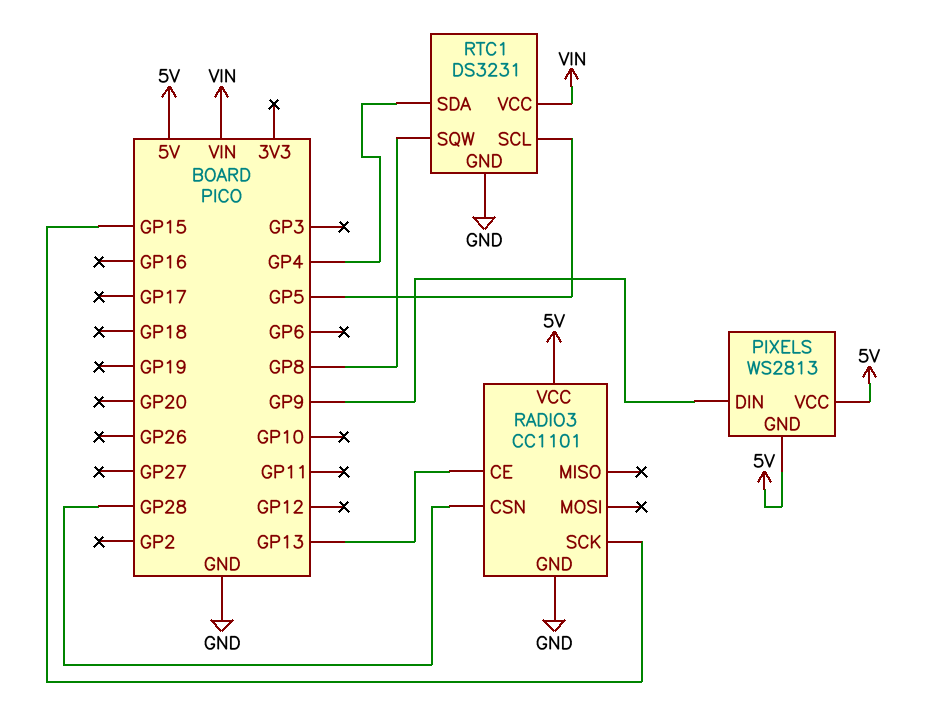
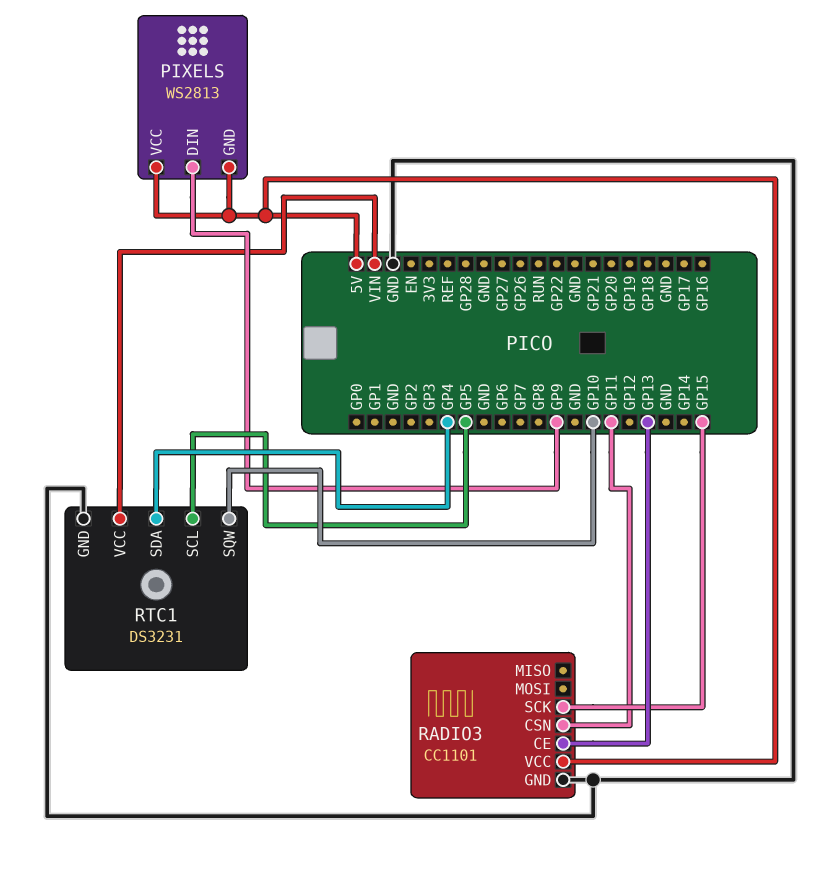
RADIO3 pin CSN: GP28 -> GP11
RTC1 pin SQW: GP8 -> GP10

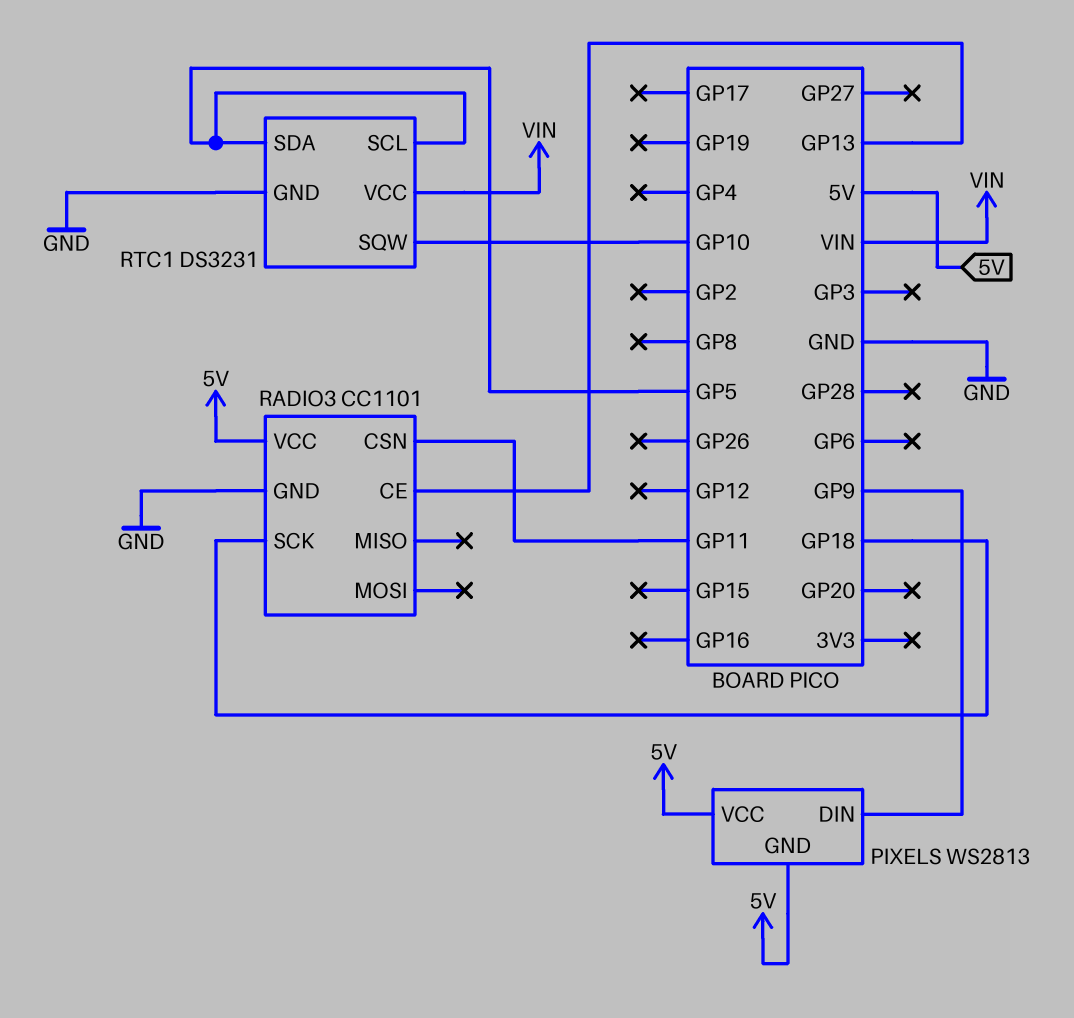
RADIO3 pin SCK: GP15 -> GP18
RTC1 pin SDA: GP4 -> GP5

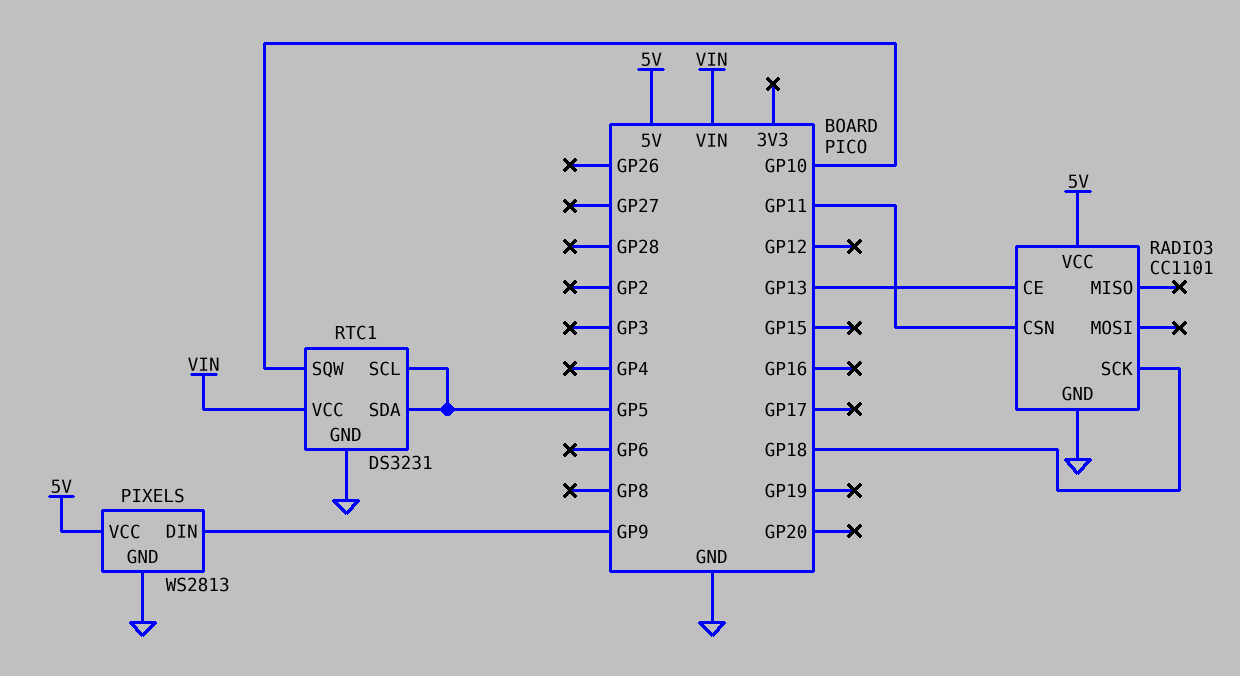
PIXELS pin GND: 5V -> GND

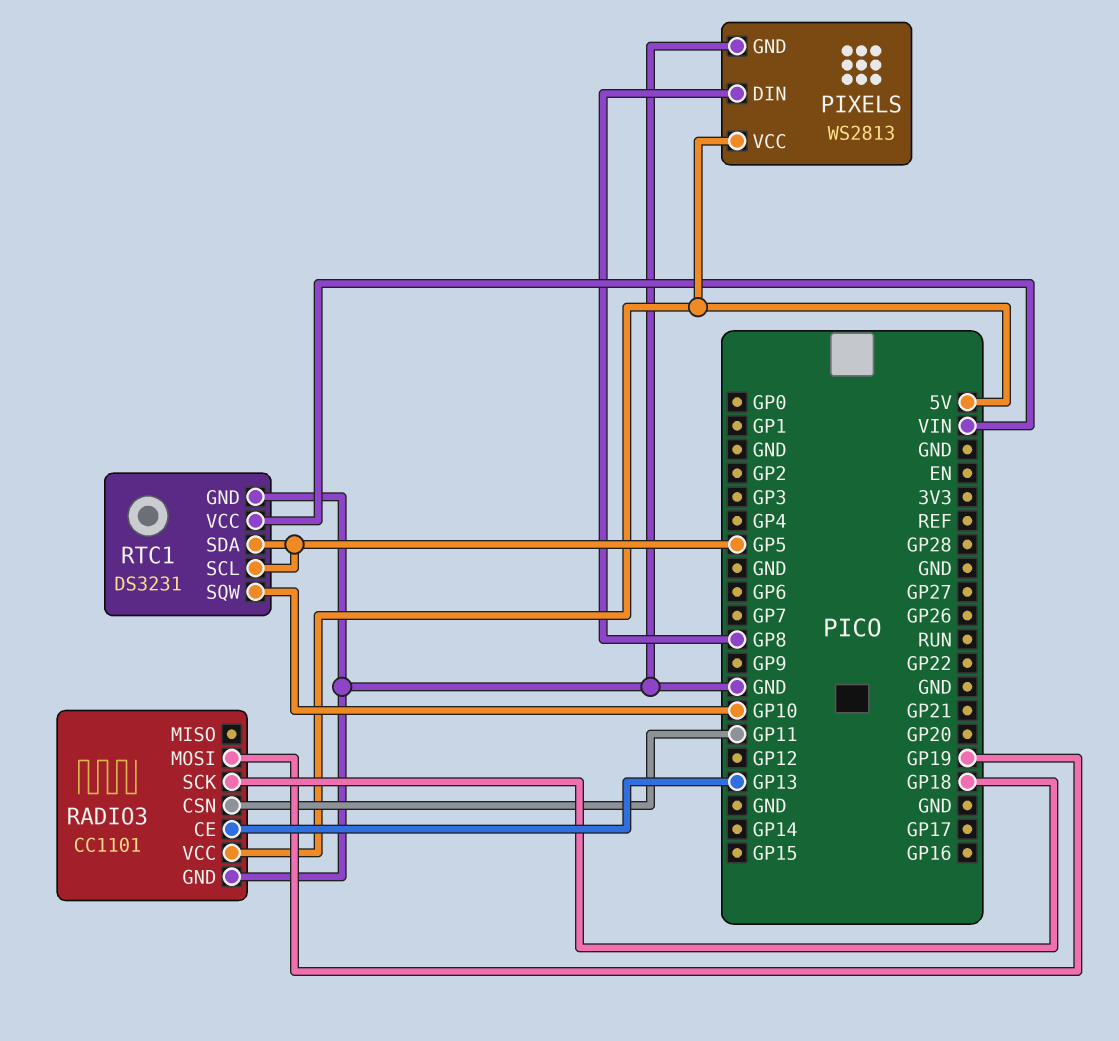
PIXELS pin DIN: GP9 -> GP8
RADIO3 pin MOSI: none -> GP19

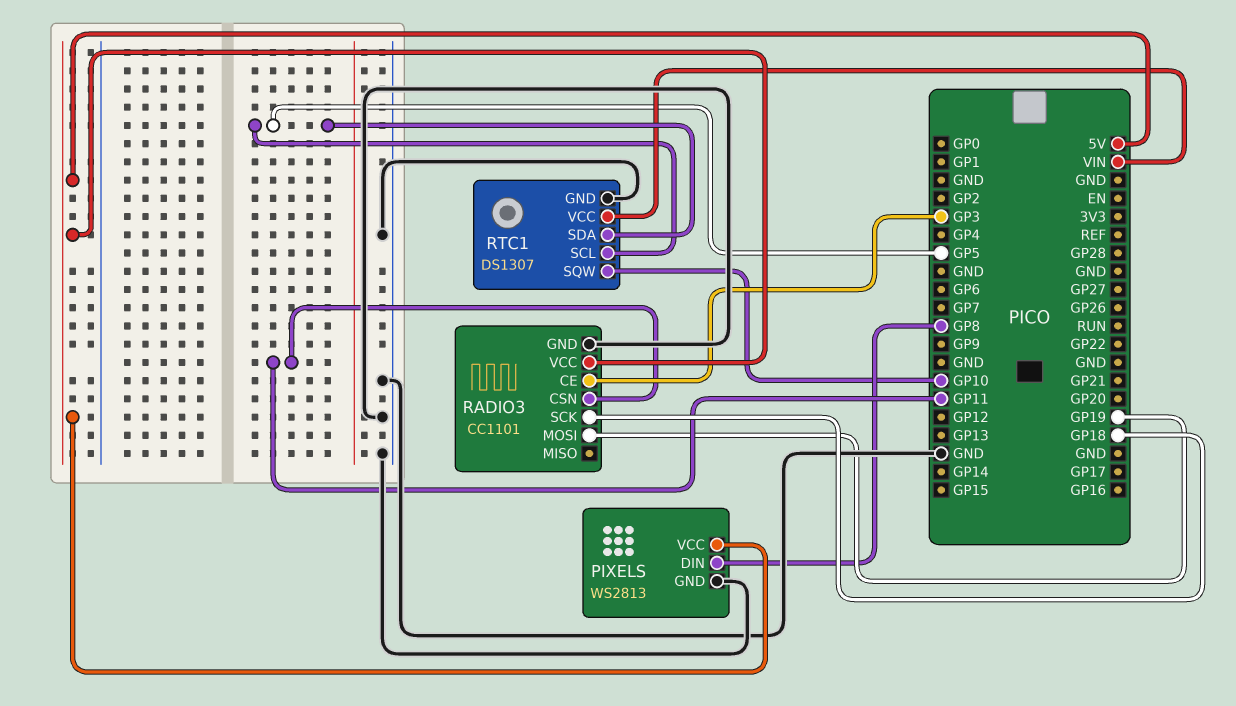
RADIO3 pin CE: GP13 -> GP3
RTC1: DS3231 -> DS1307

